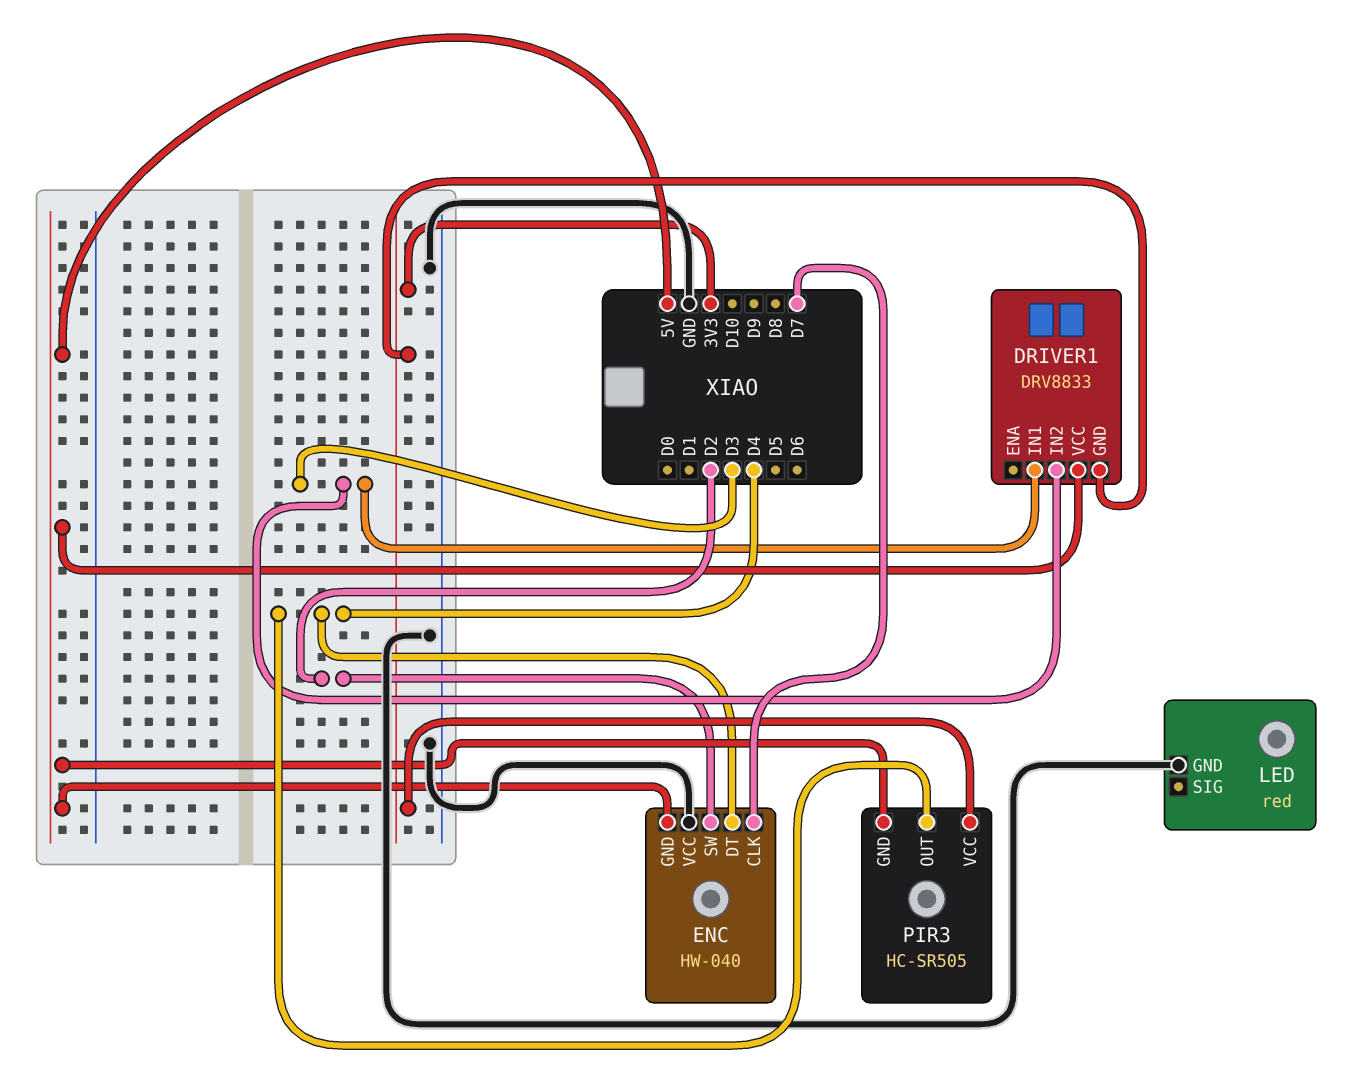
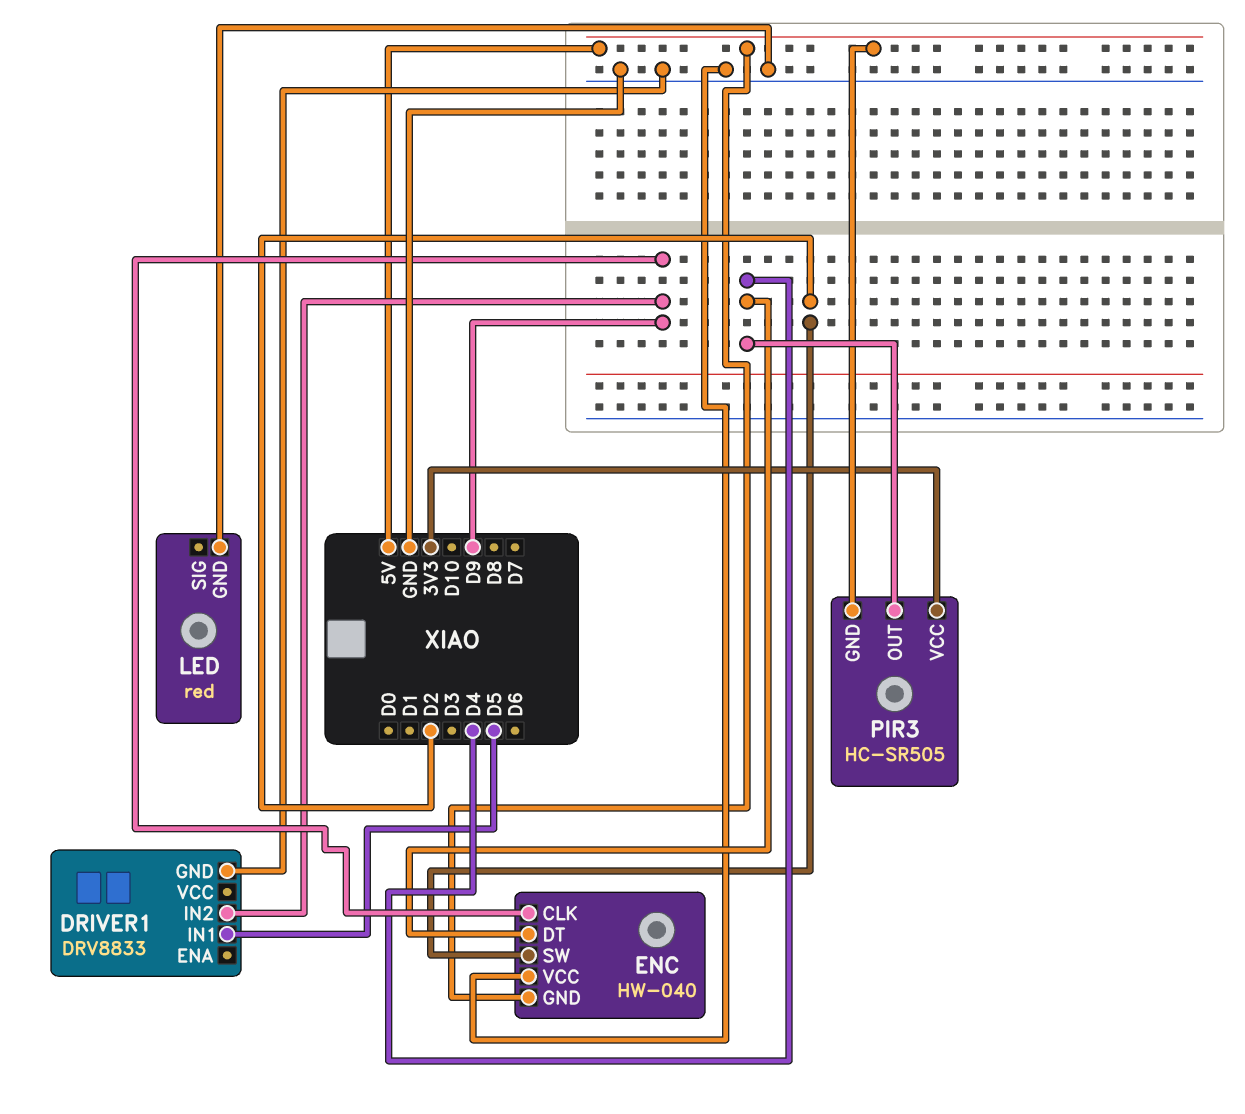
DRIVER1 pin GND: 3V3 -> GND
DRIVER1 pin IN1: D3 -> D5
DRIVER1 pin IN2: D3 -> D9
DRIVER1 pin VCC: 5V -> none
ENC pin CLK: D7 -> D9

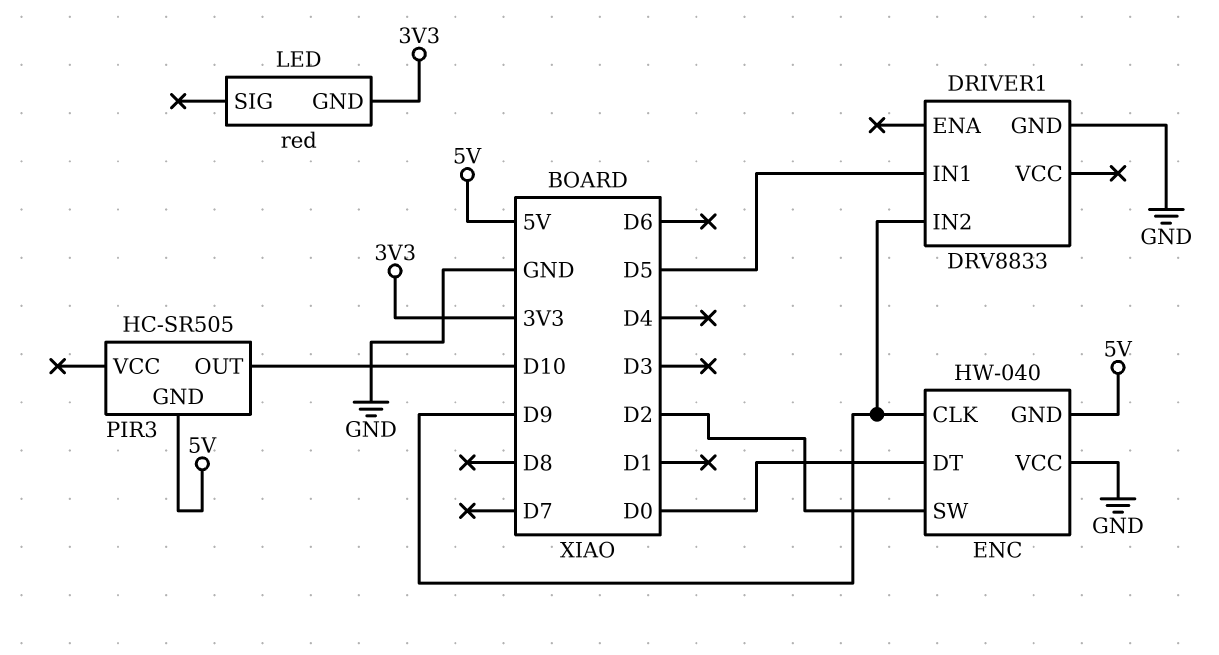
ENC pin DT: D4 -> D0
LED pin GND: GND -> 3V3
PIR3 pin OUT: D4 -> D10
PIR3 pin VCC: 3V3 -> none

